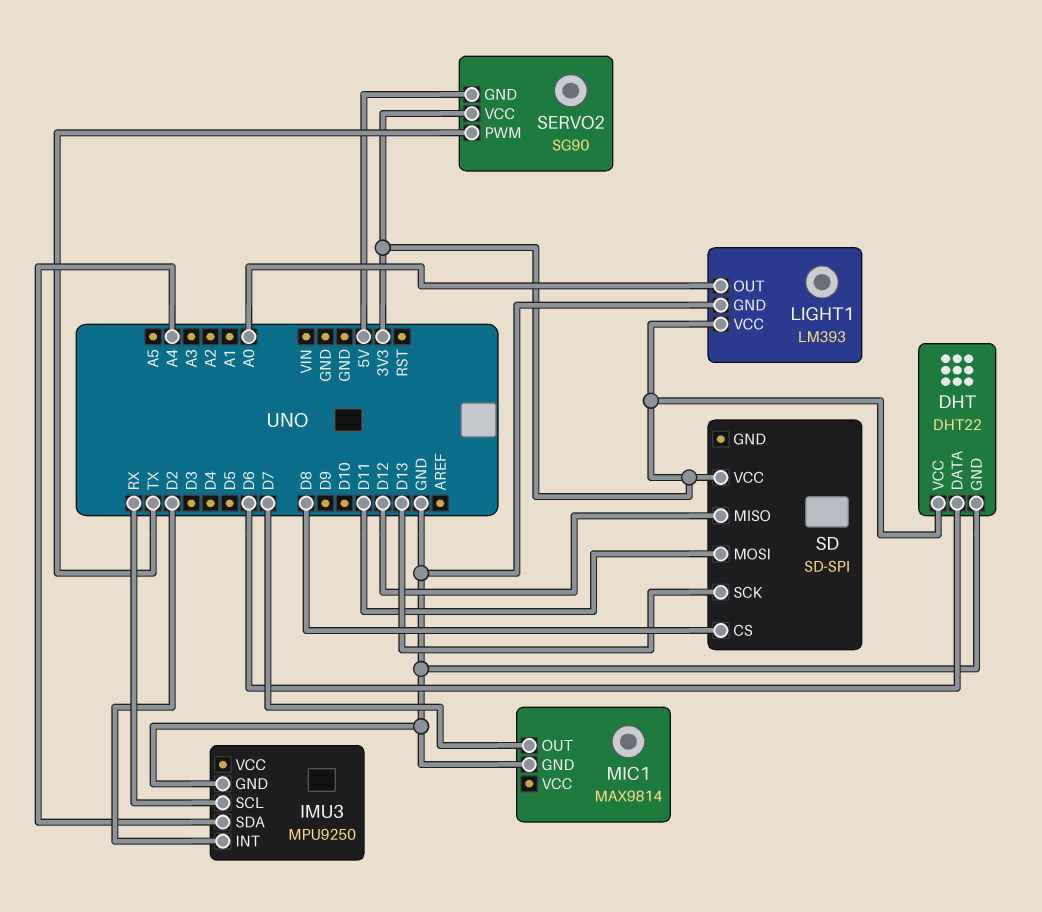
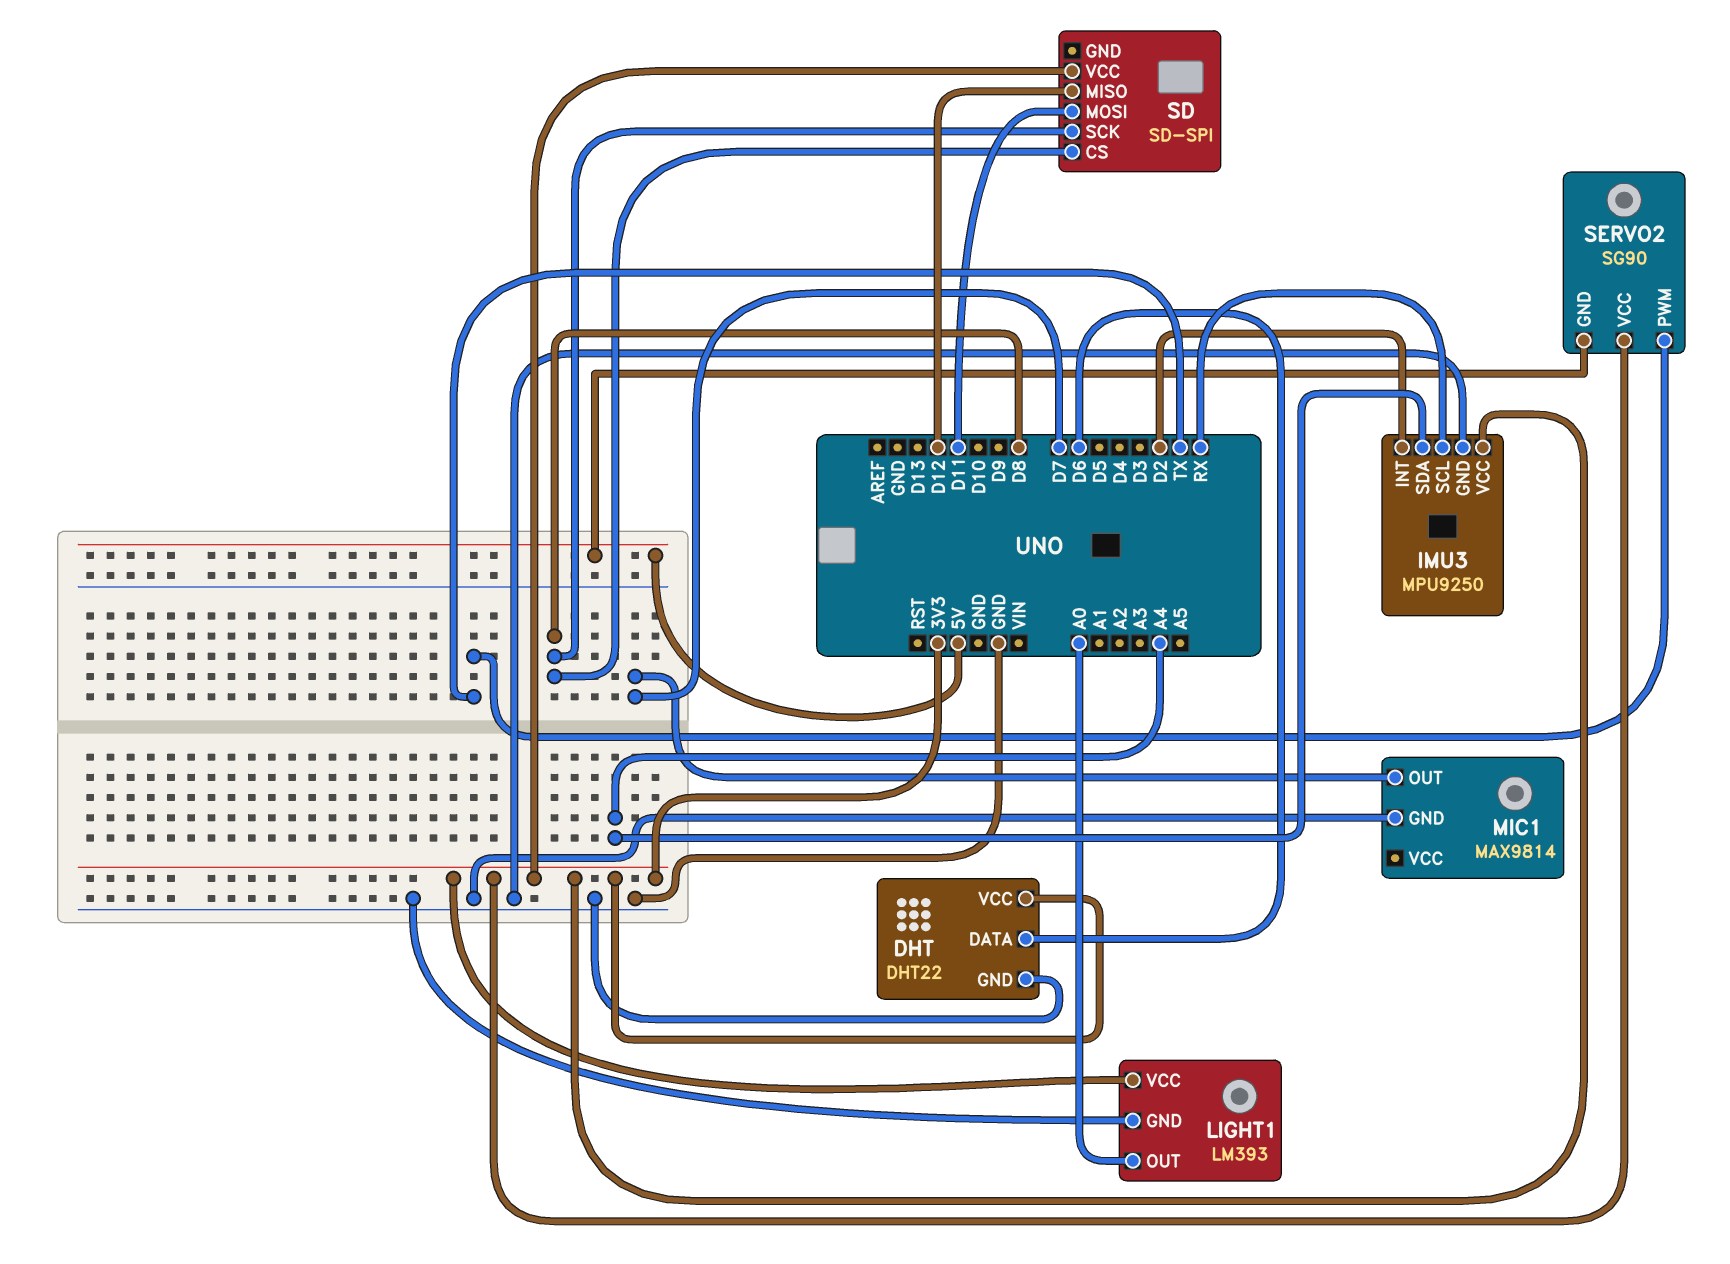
IMU3 pin VCC: none -> 3V3
SD pin SCK: D13 -> D8

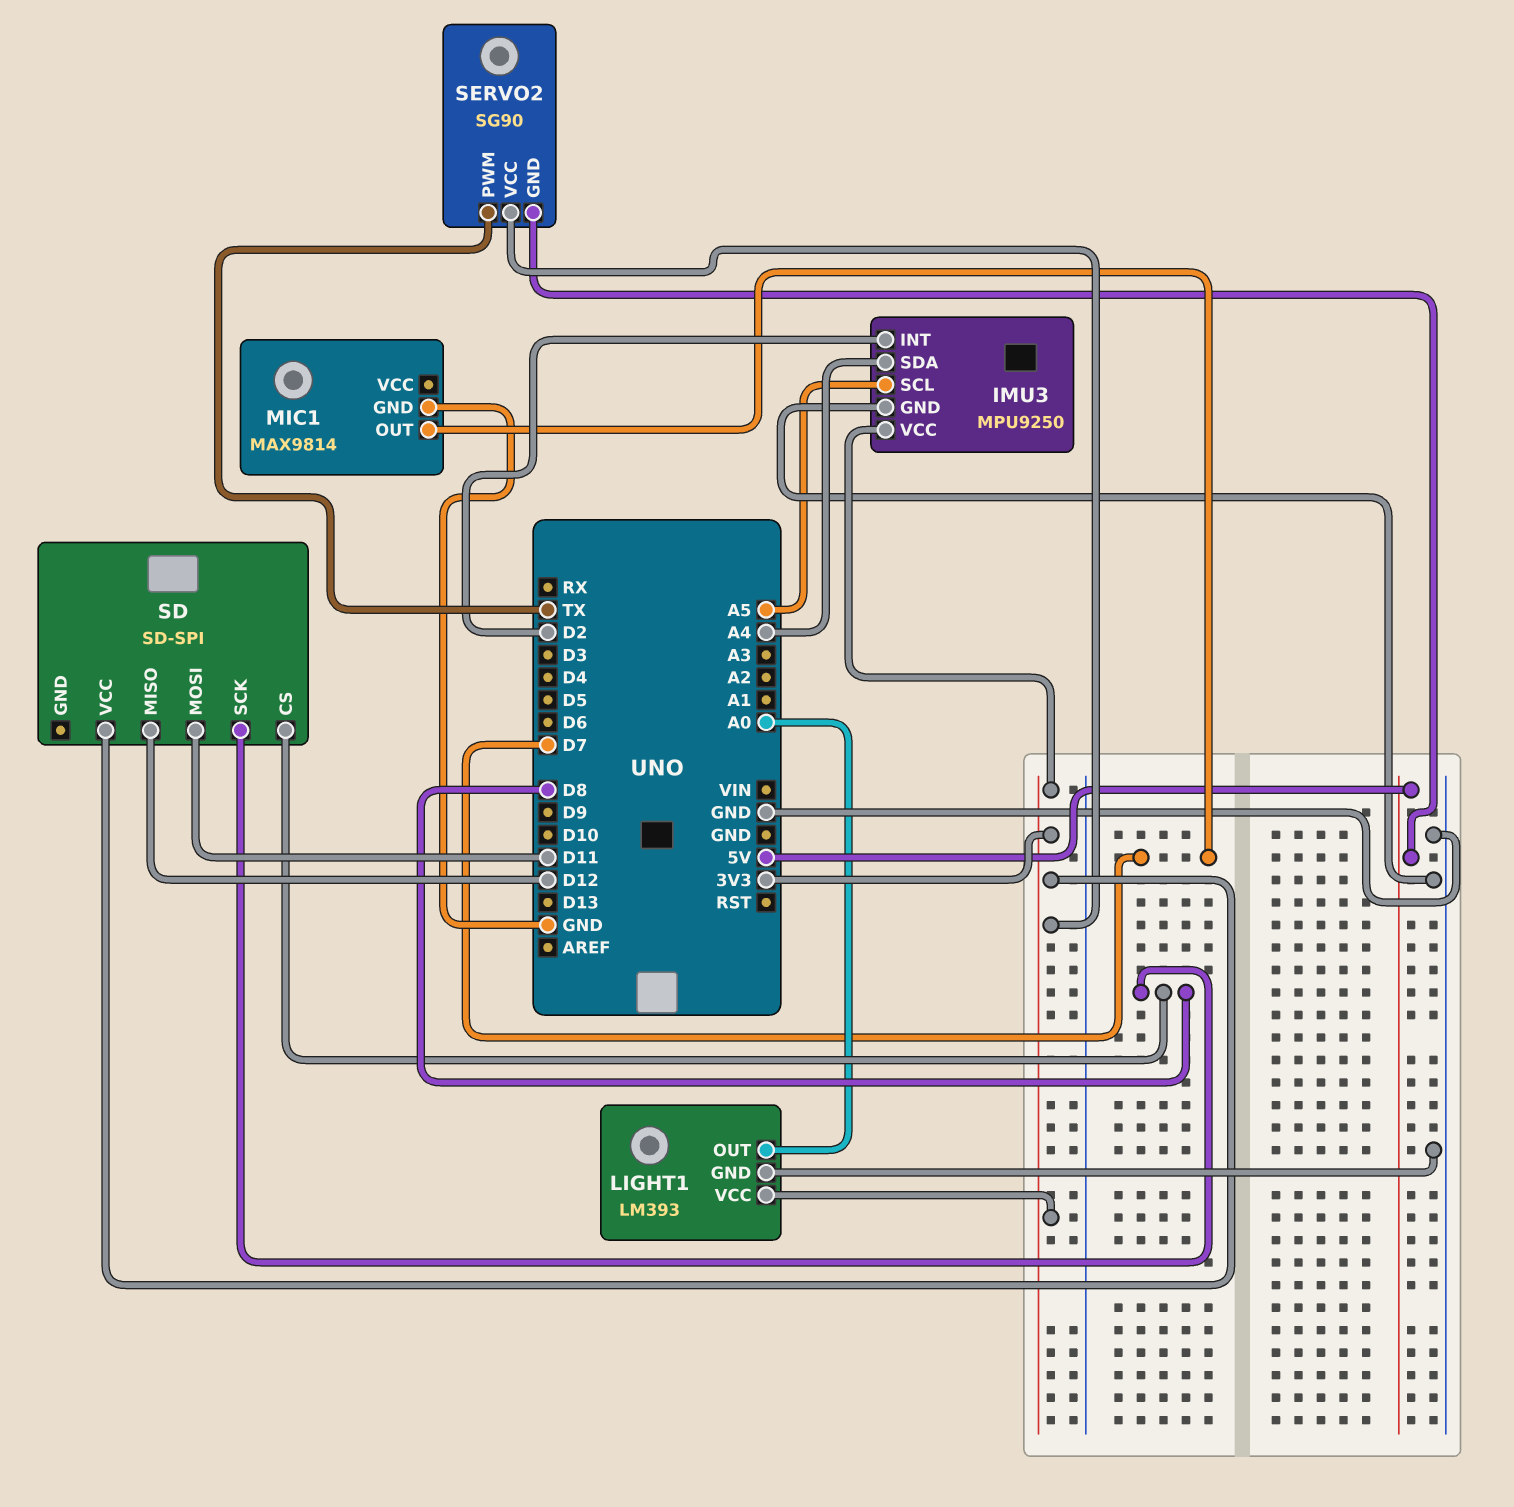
DHT: DHT22 -> none
DHT pin DATA: D6 -> none
DHT pin GND: GND -> none
DHT pin VCC: 3V3 -> none
IMU3 pin SCL: RX -> A5

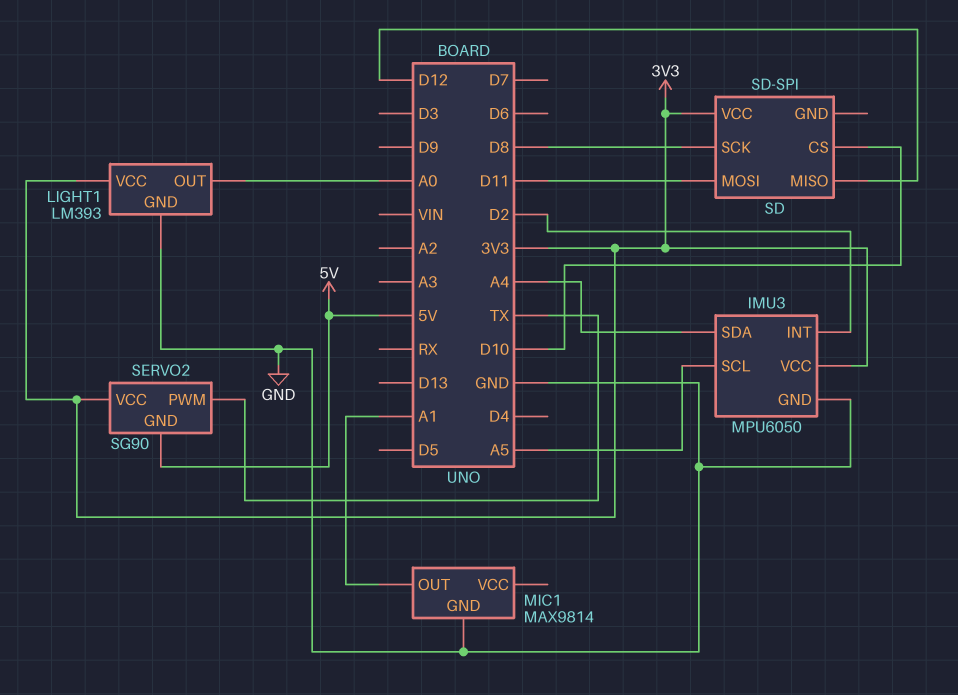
IMU3: MPU9250 -> MPU6050
MIC1 pin OUT: D7 -> A1
SD pin CS: D8 -> D10

